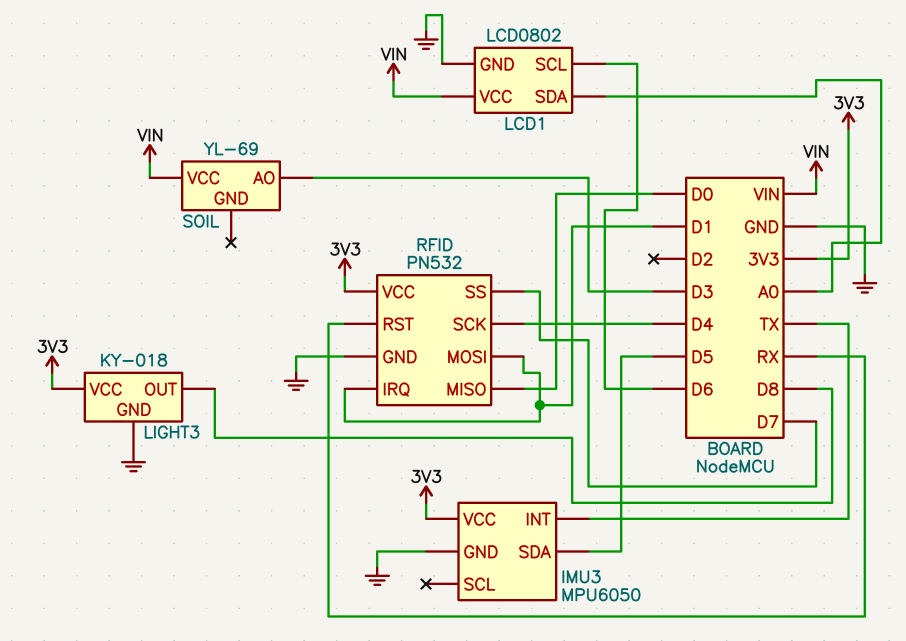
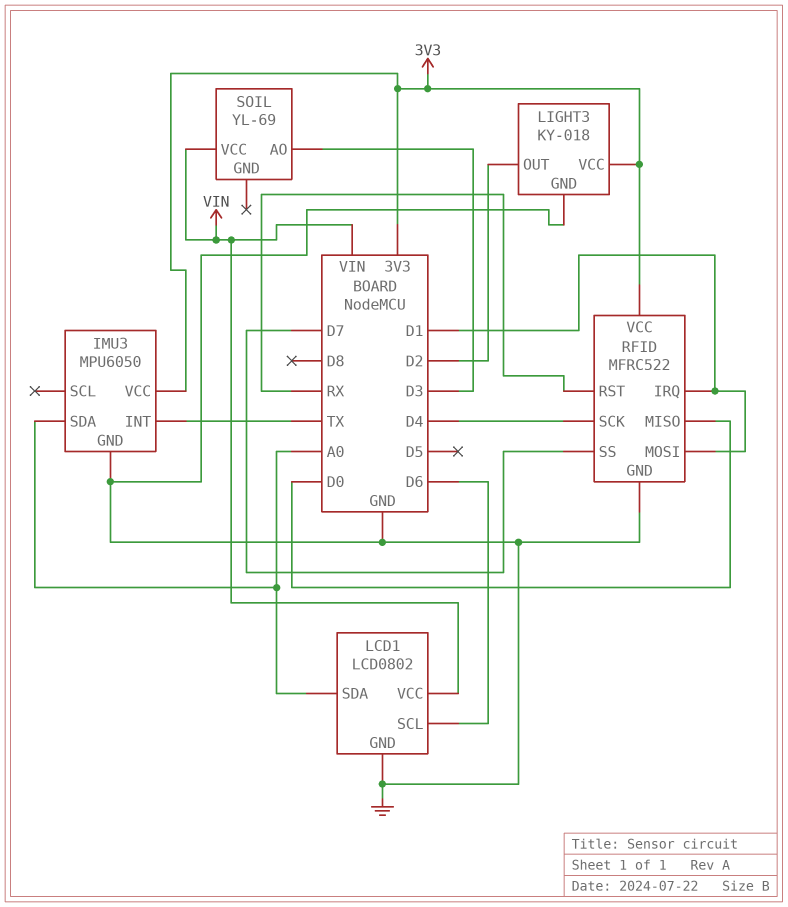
IMU3 pin SDA: D5 -> A0
LIGHT3 pin OUT: D8 -> D2
RFID: PN532 -> MFRC522

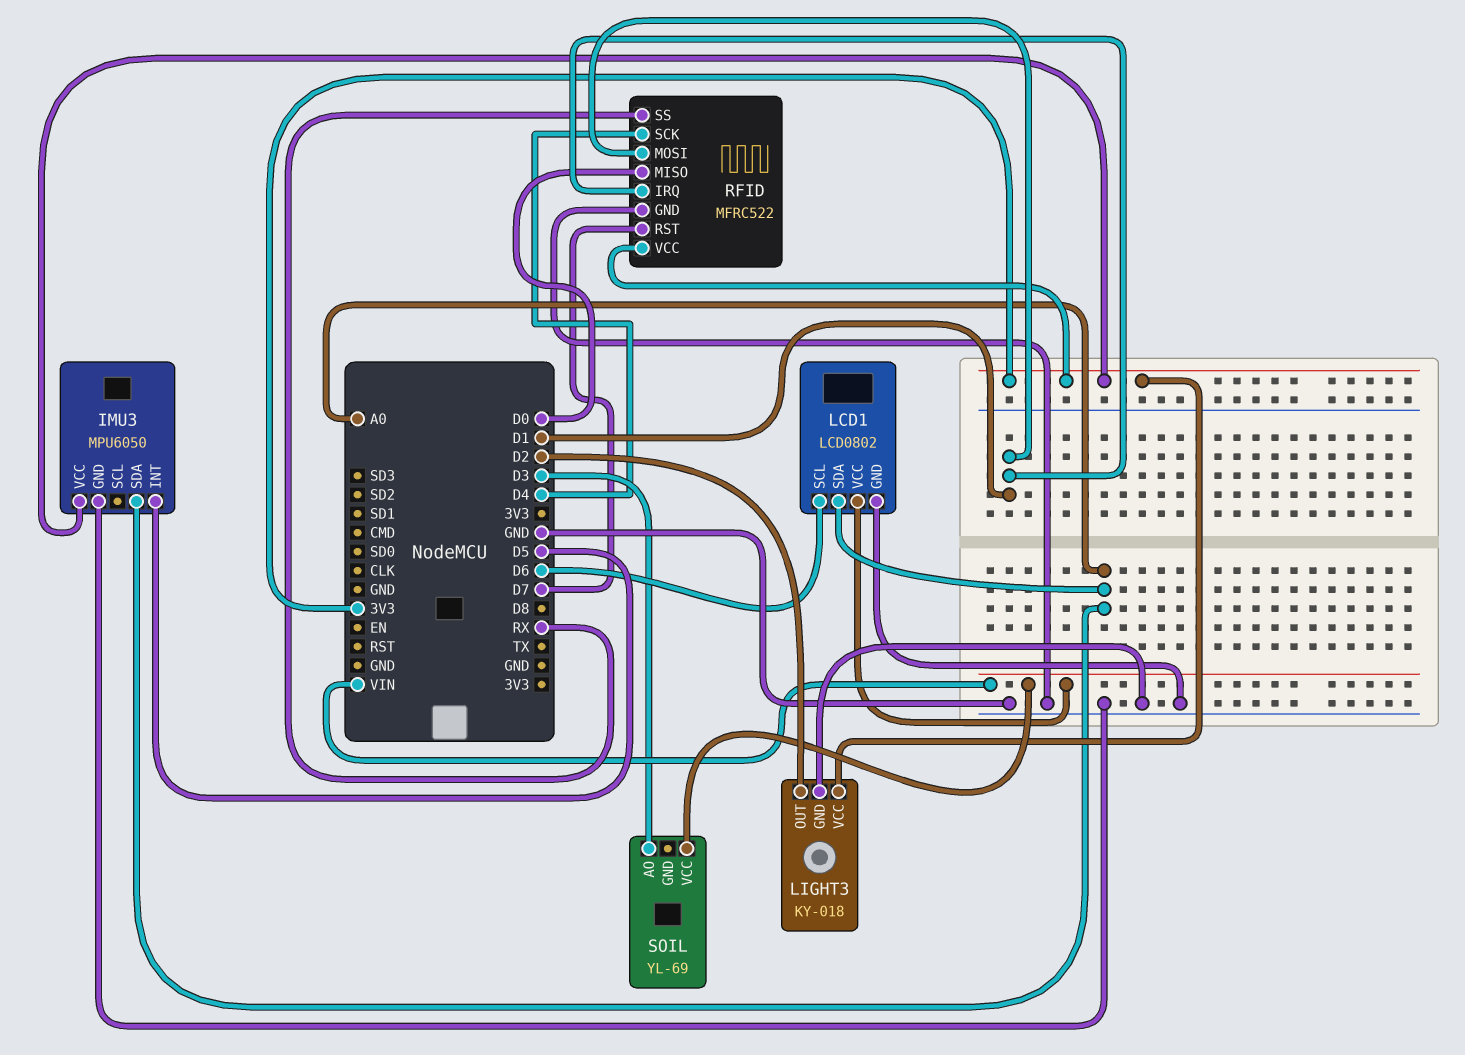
IMU3 pin INT: TX -> D5
RFID pin RST: RX -> D7
RFID pin SS: D7 -> RX

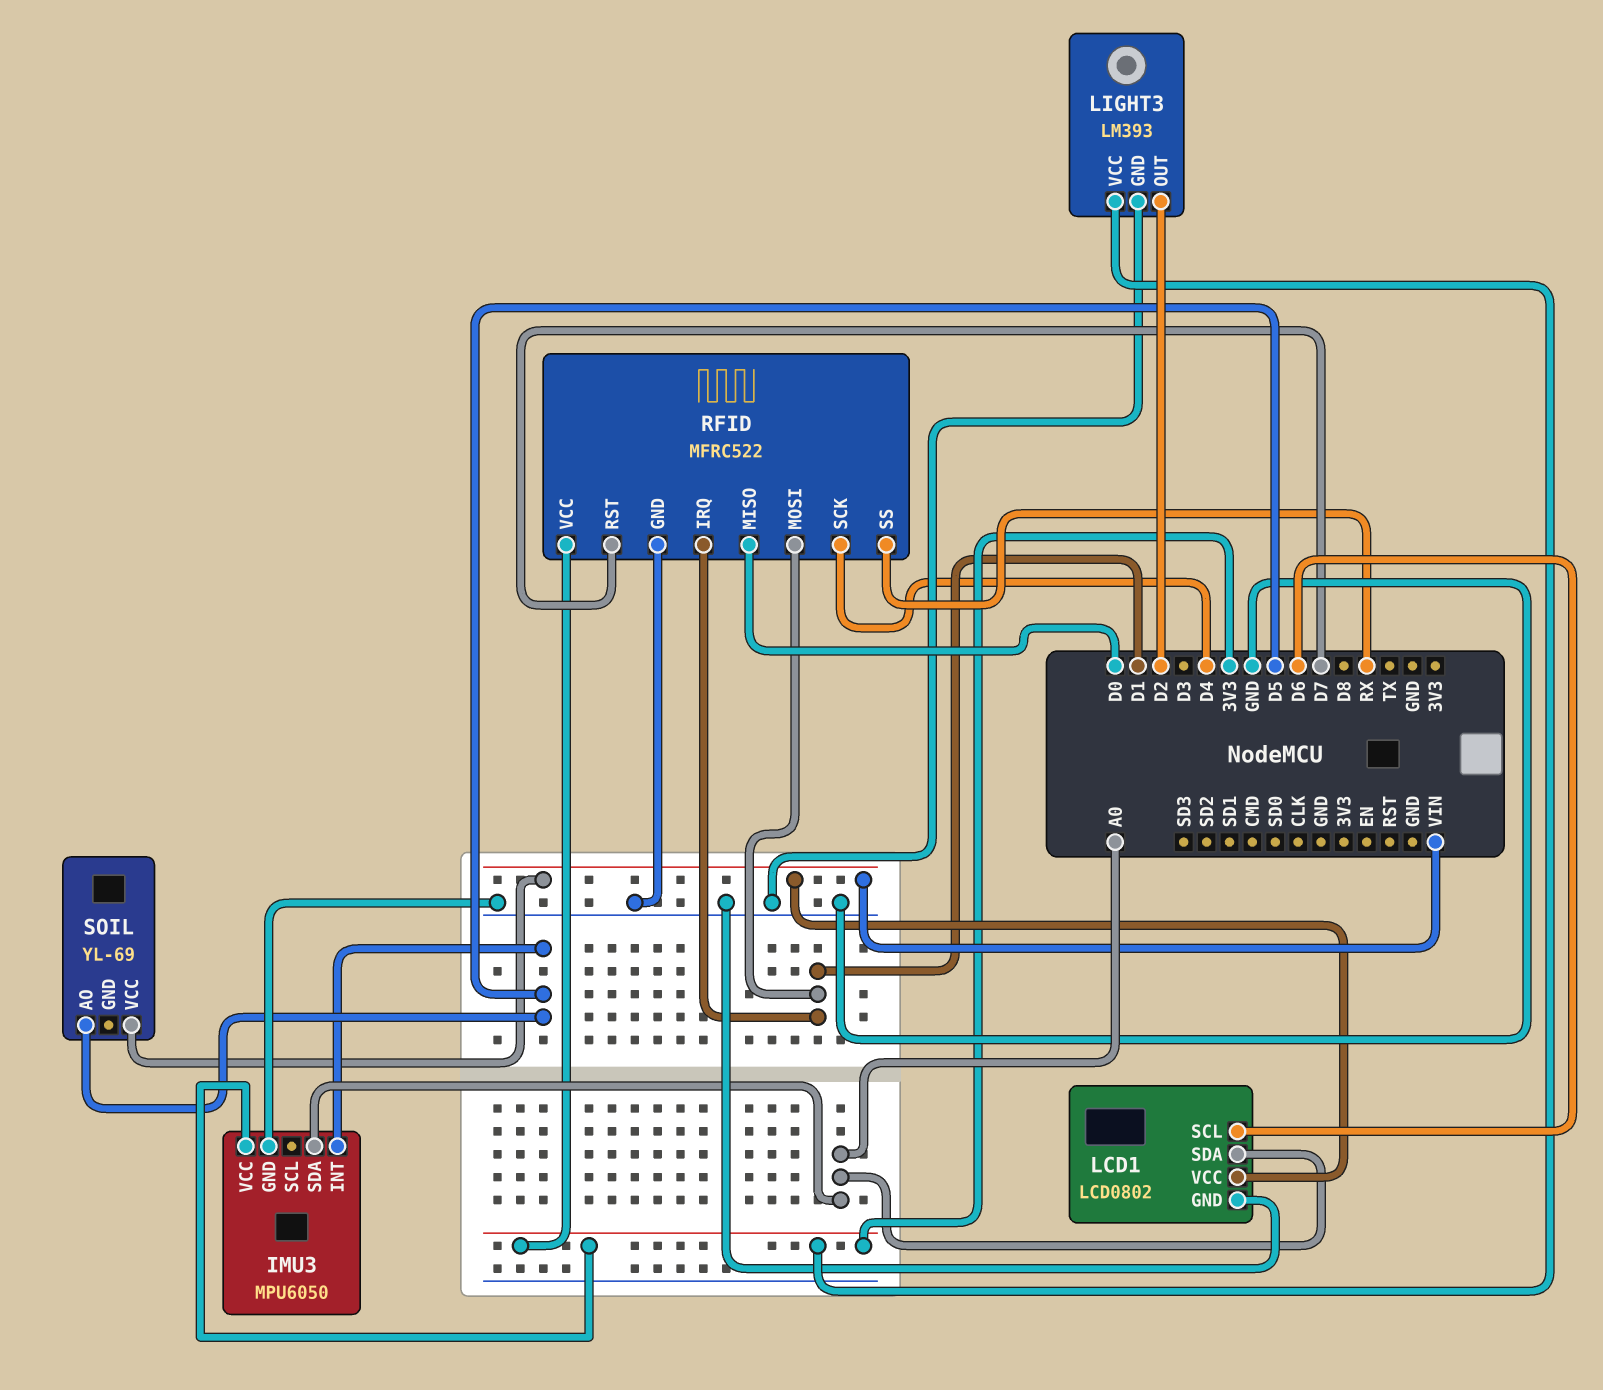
LIGHT3: KY-018 -> LM393
SOIL pin AO: D3 -> D5

